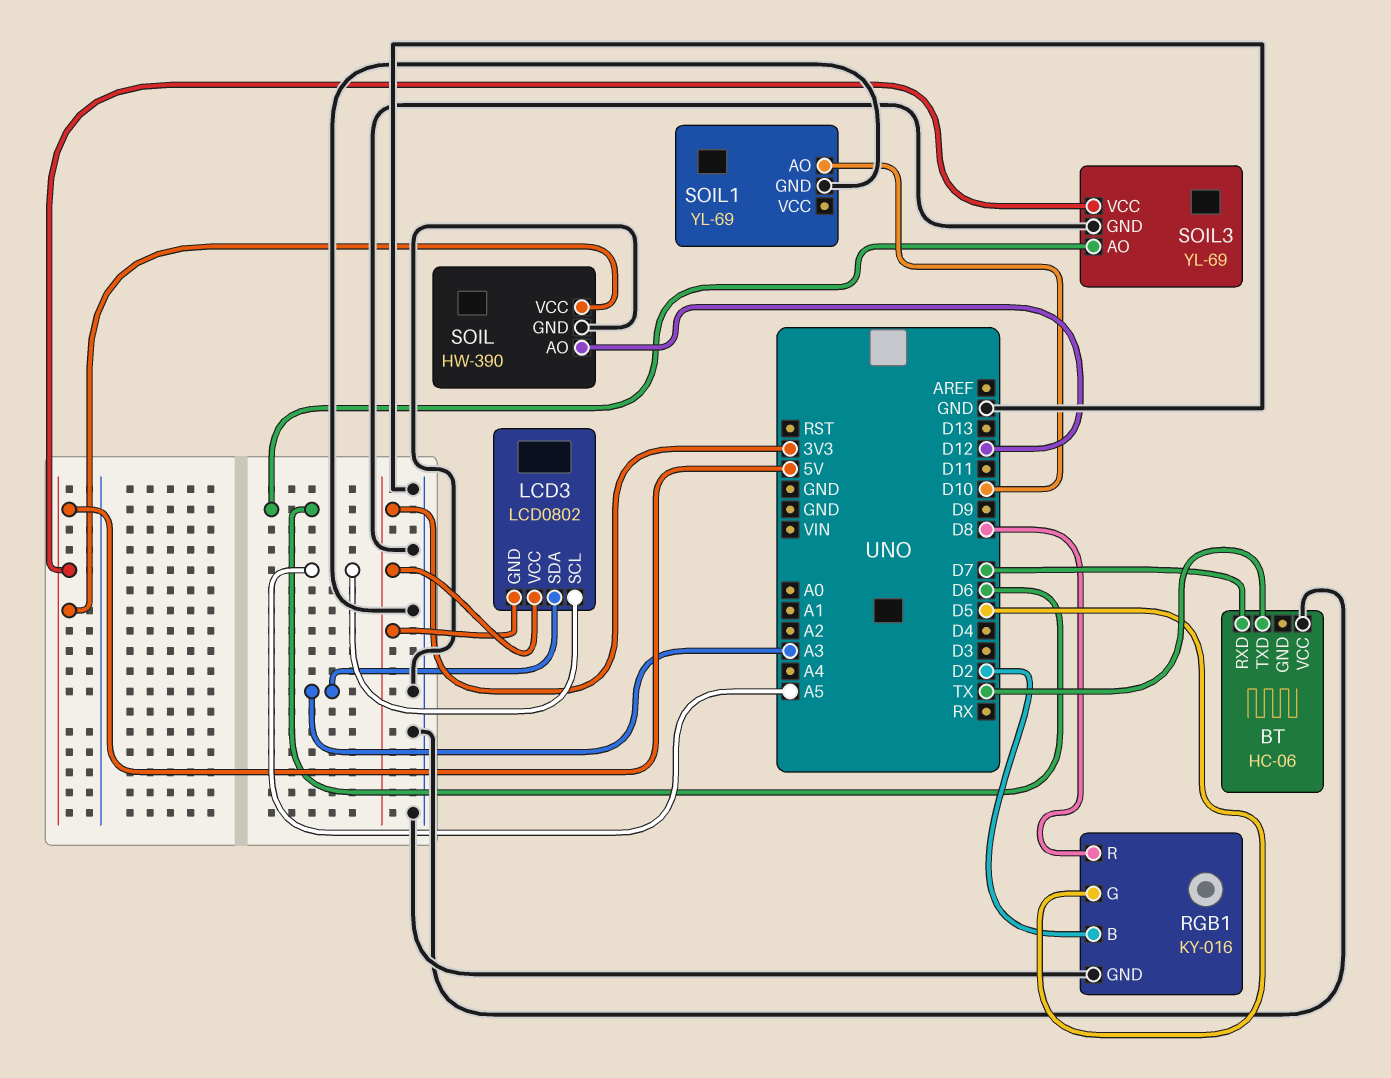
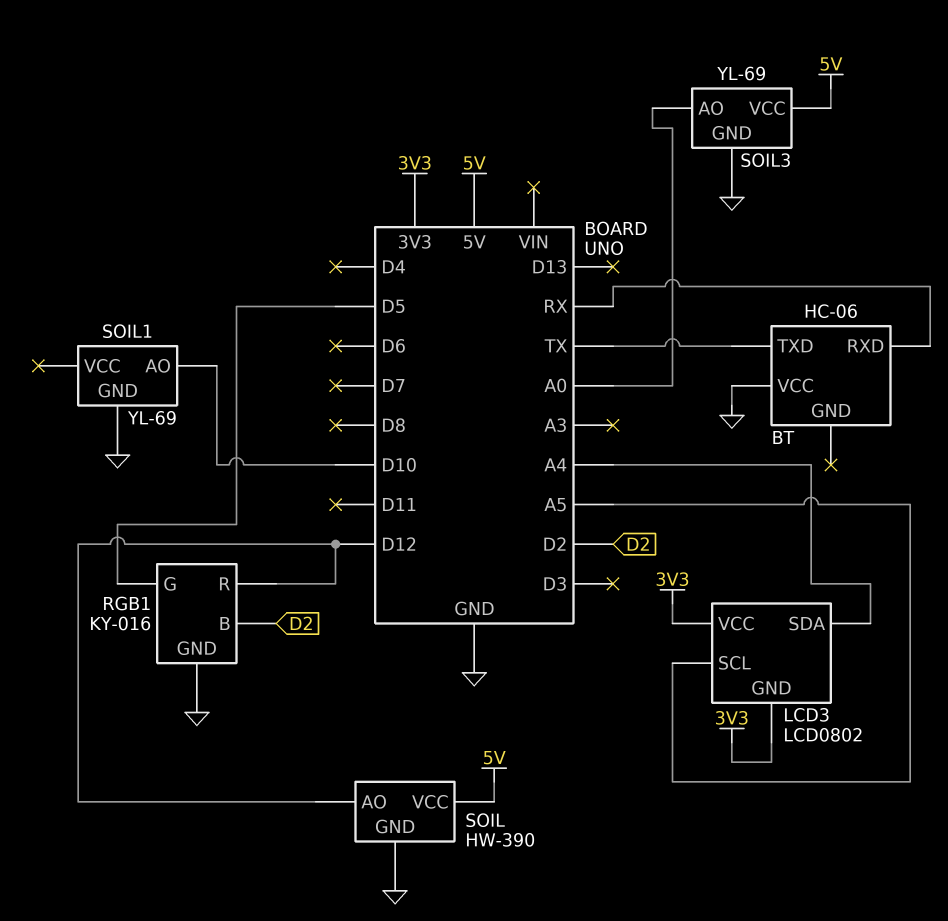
BT pin RXD: D7 -> RX
LCD3 pin SDA: A3 -> A4
RGB1 pin R: D8 -> D12
SOIL3 pin AO: D6 -> A0

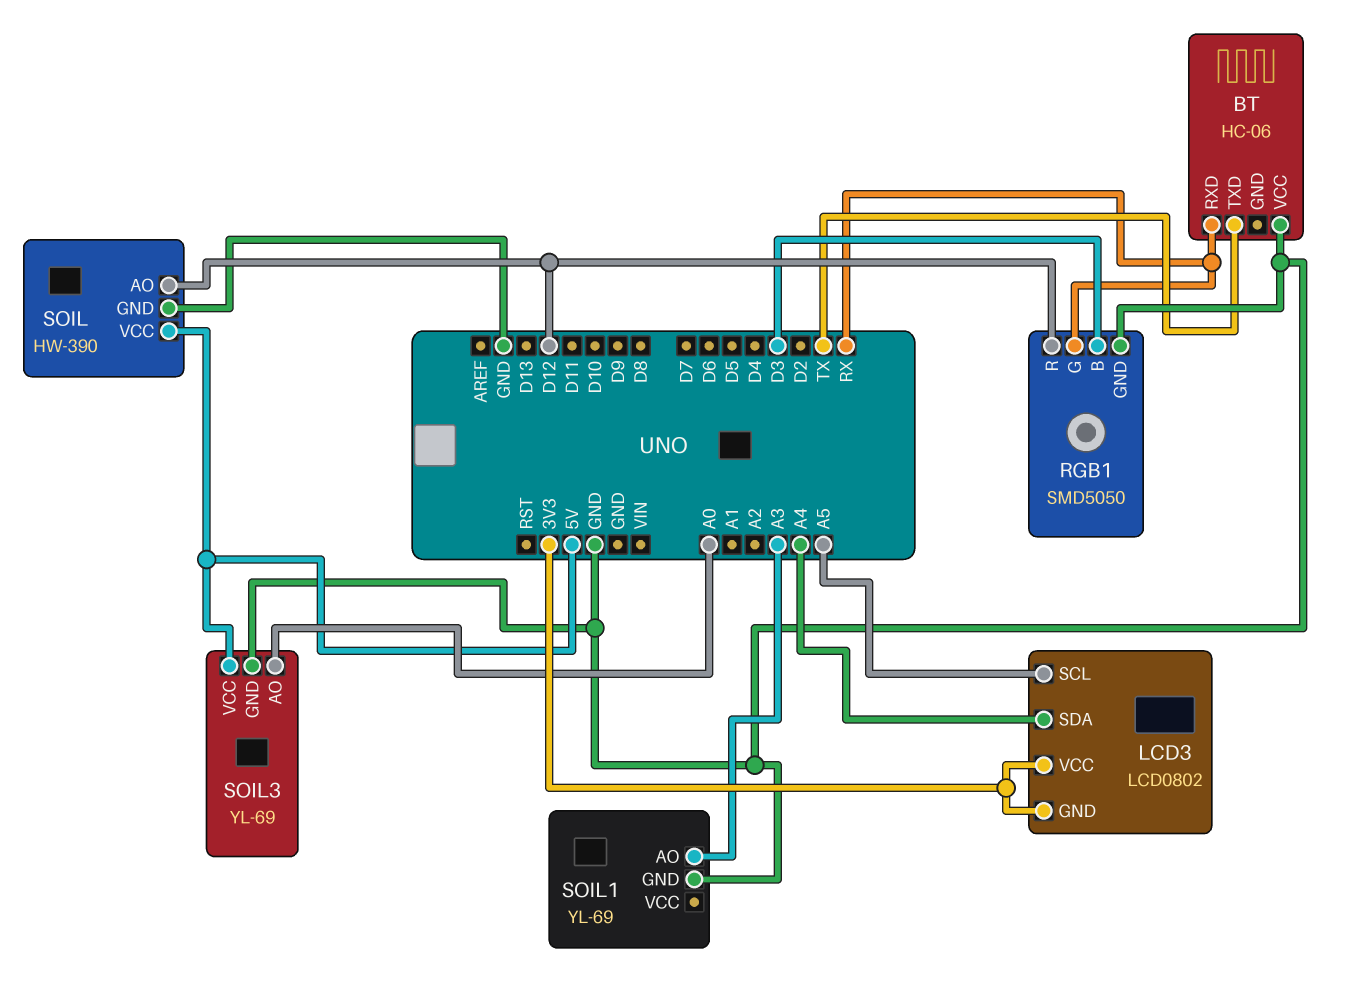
RGB1: KY-016 -> SMD5050
RGB1 pin B: D2 -> D3
RGB1 pin G: D5 -> RX
SOIL1 pin AO: D10 -> A3

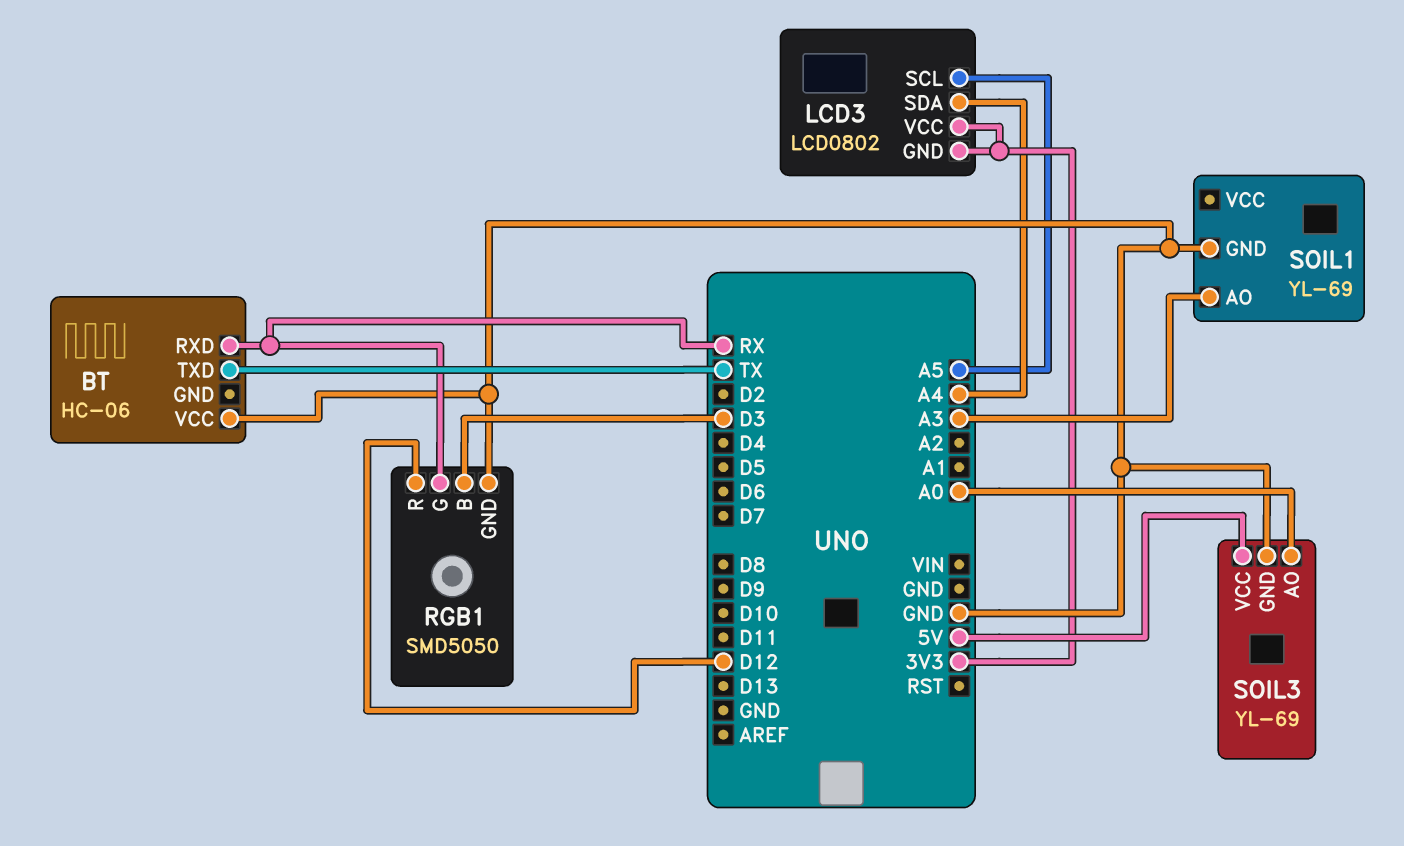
SOIL: HW-390 -> none
SOIL pin AO: D12 -> none
SOIL pin GND: GND -> none
SOIL pin VCC: 5V -> none

